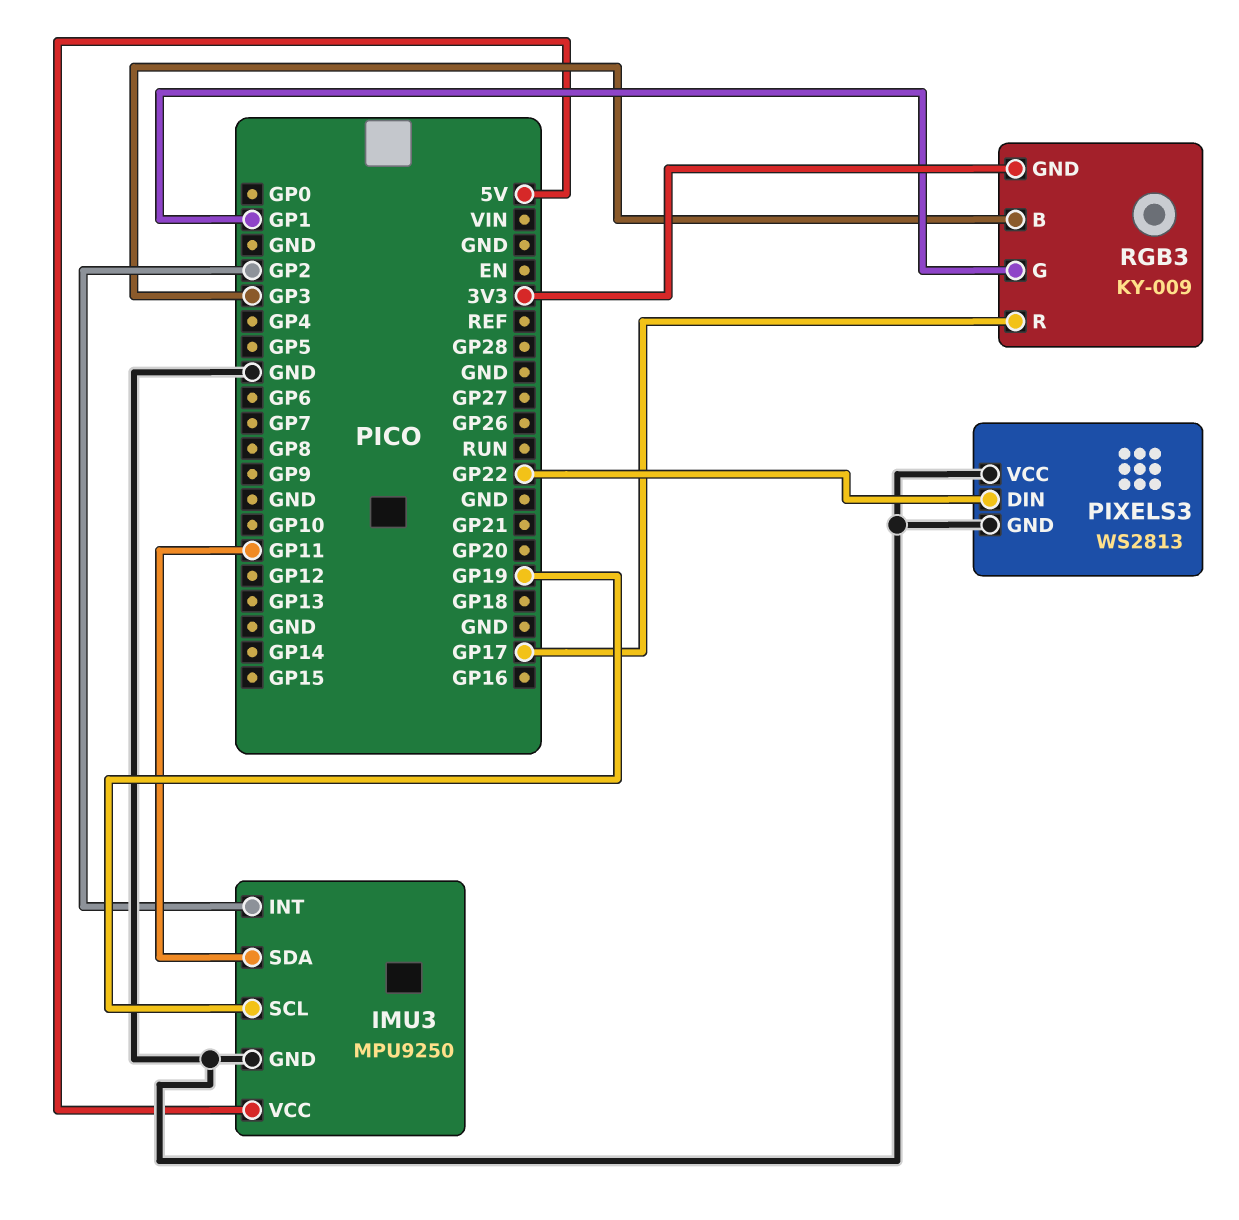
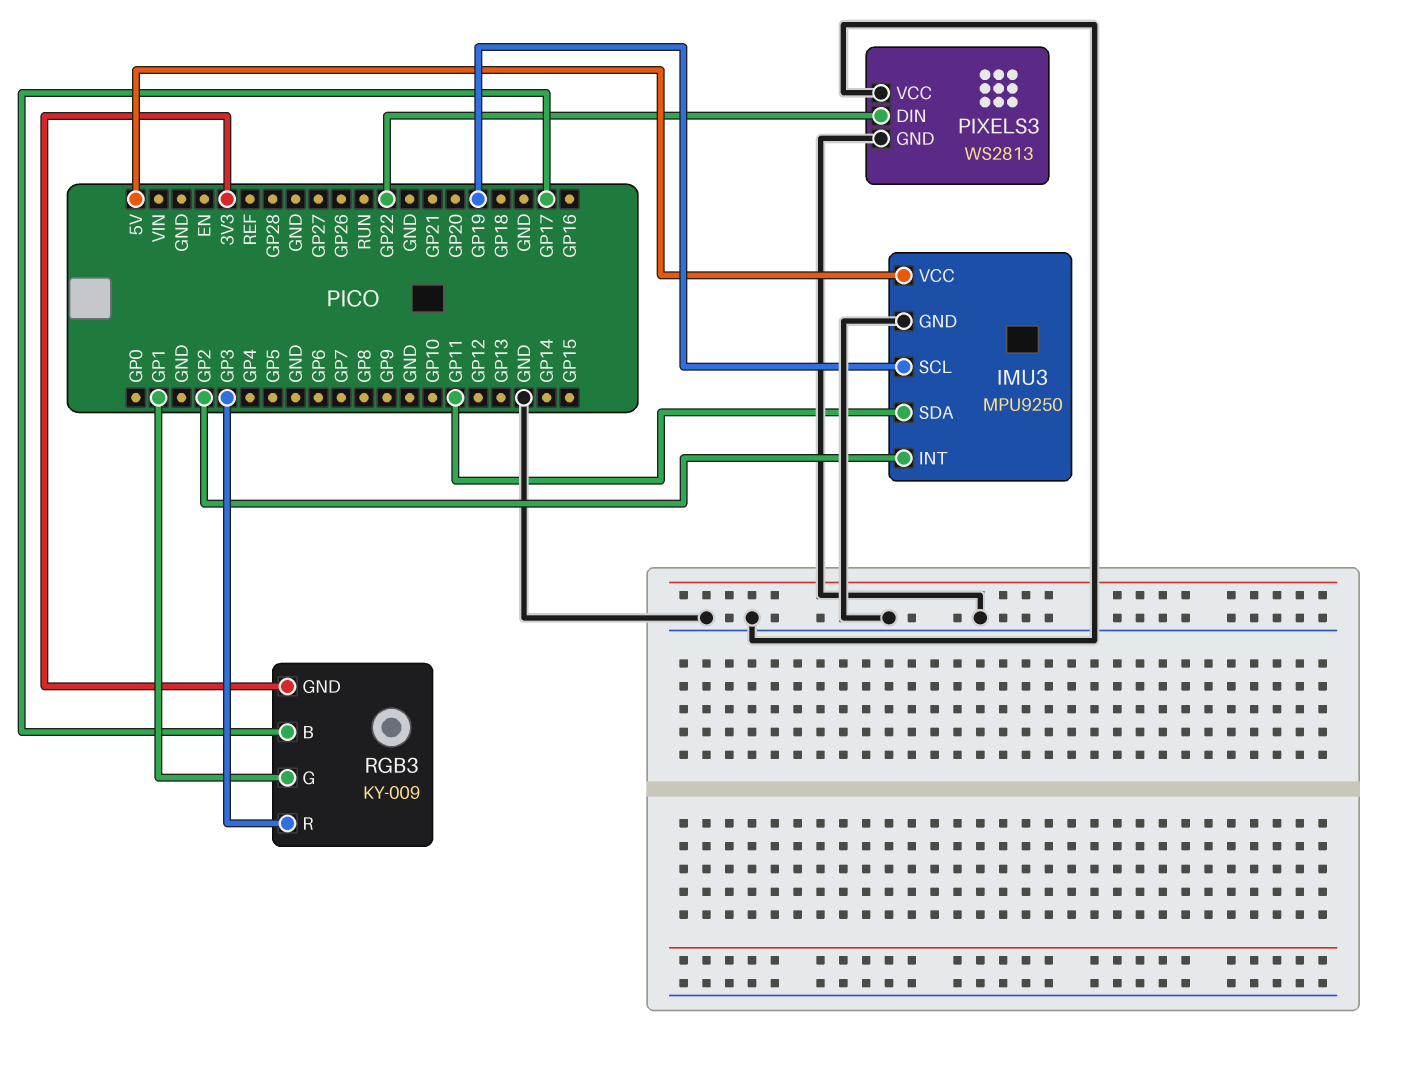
RGB3 pin B: GP3 -> GP17
RGB3 pin R: GP17 -> GP3

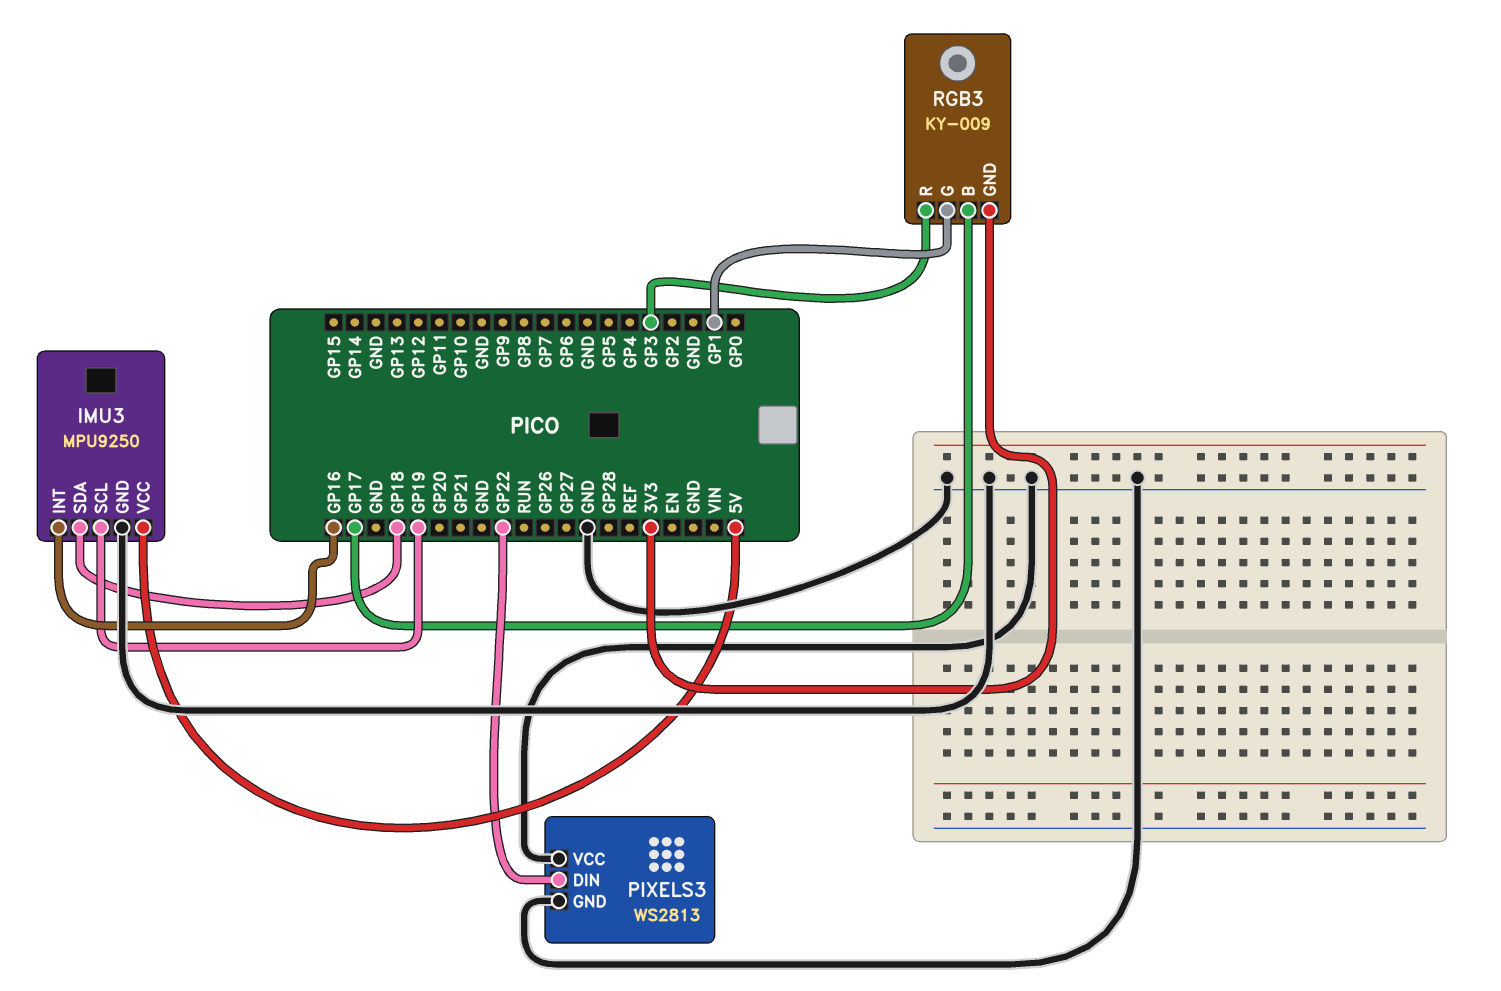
IMU3 pin INT: GP2 -> GP16
IMU3 pin SDA: GP11 -> GP18

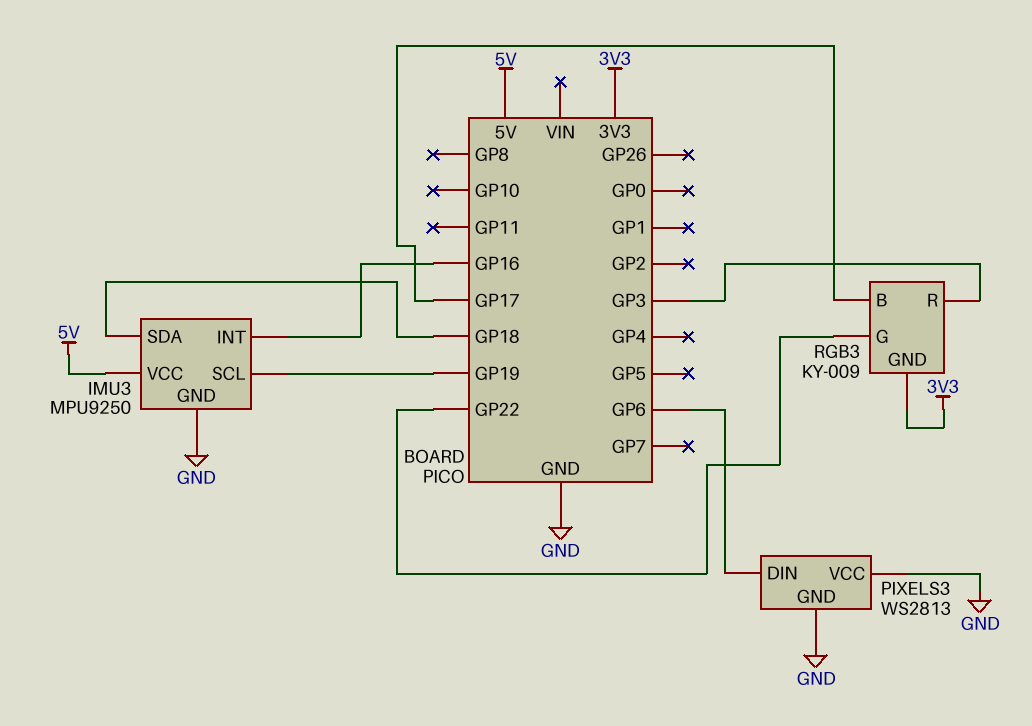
PIXELS3 pin DIN: GP22 -> GP6
RGB3 pin G: GP1 -> GP22

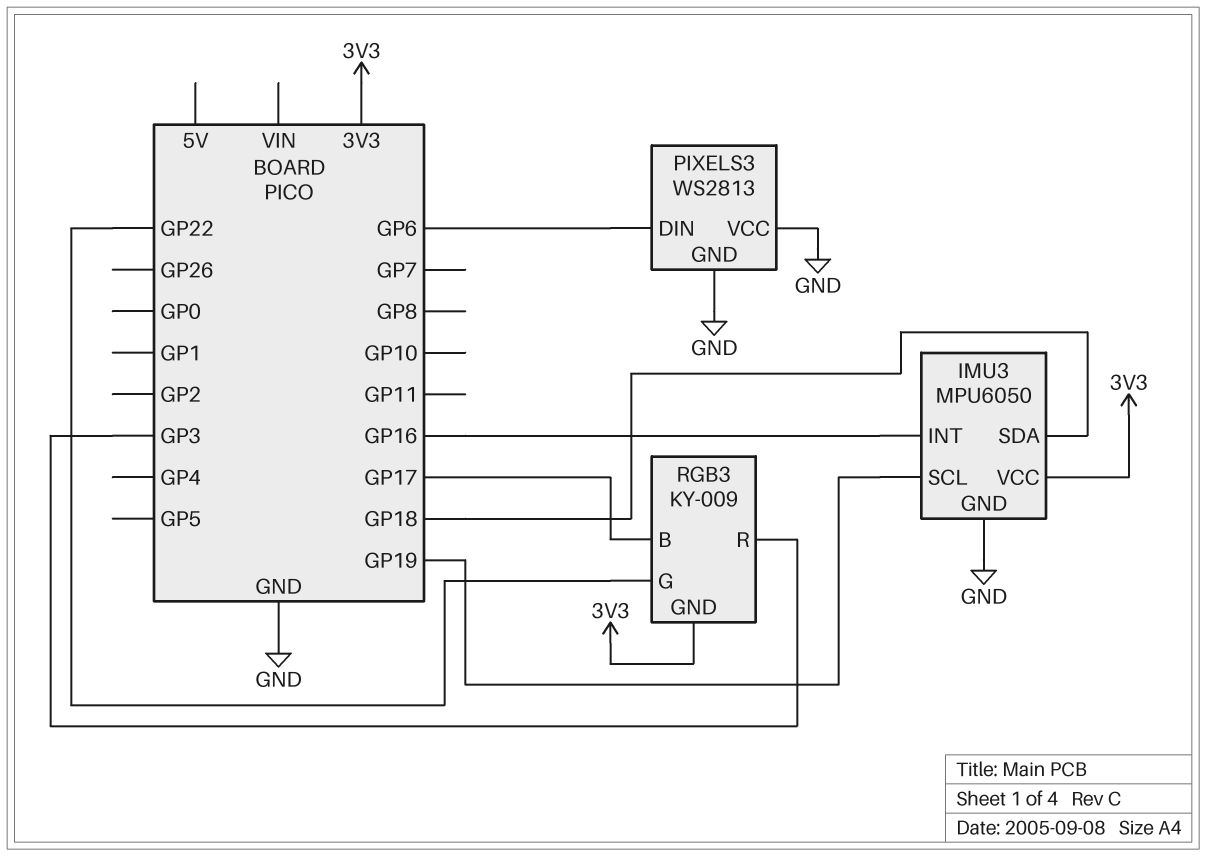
IMU3: MPU9250 -> MPU6050
IMU3 pin VCC: 5V -> 3V3

